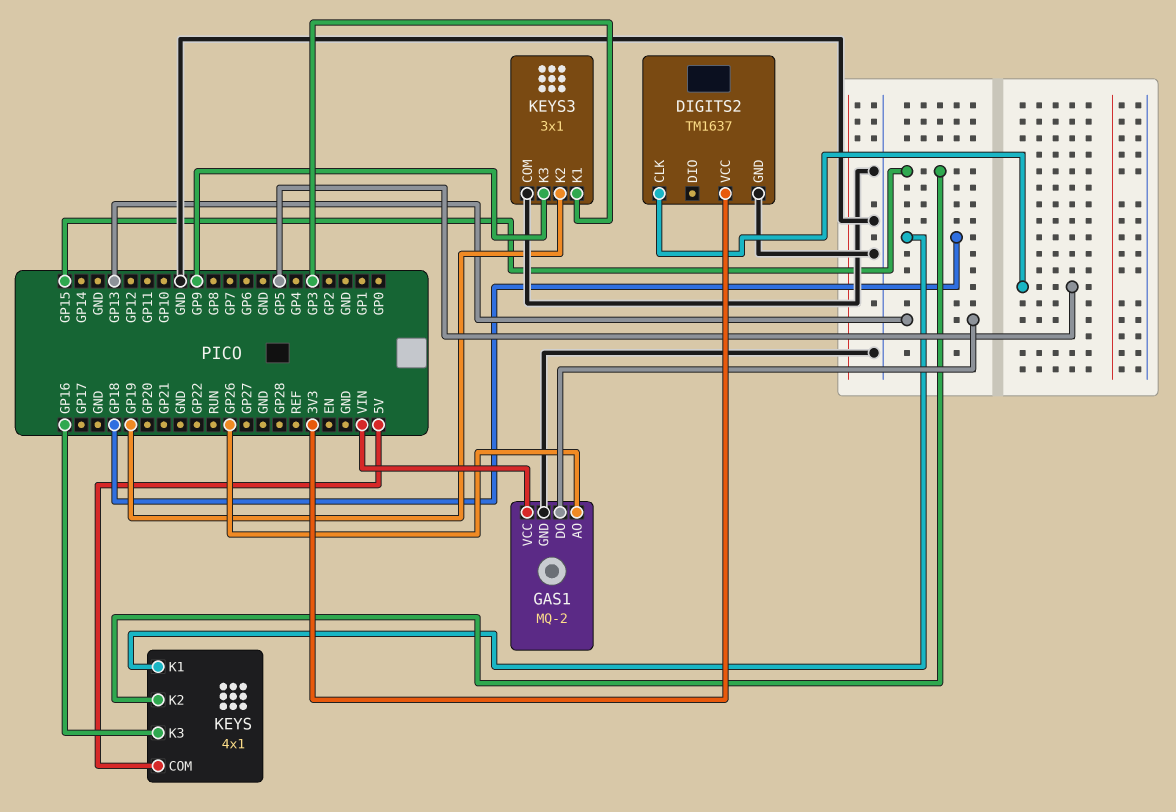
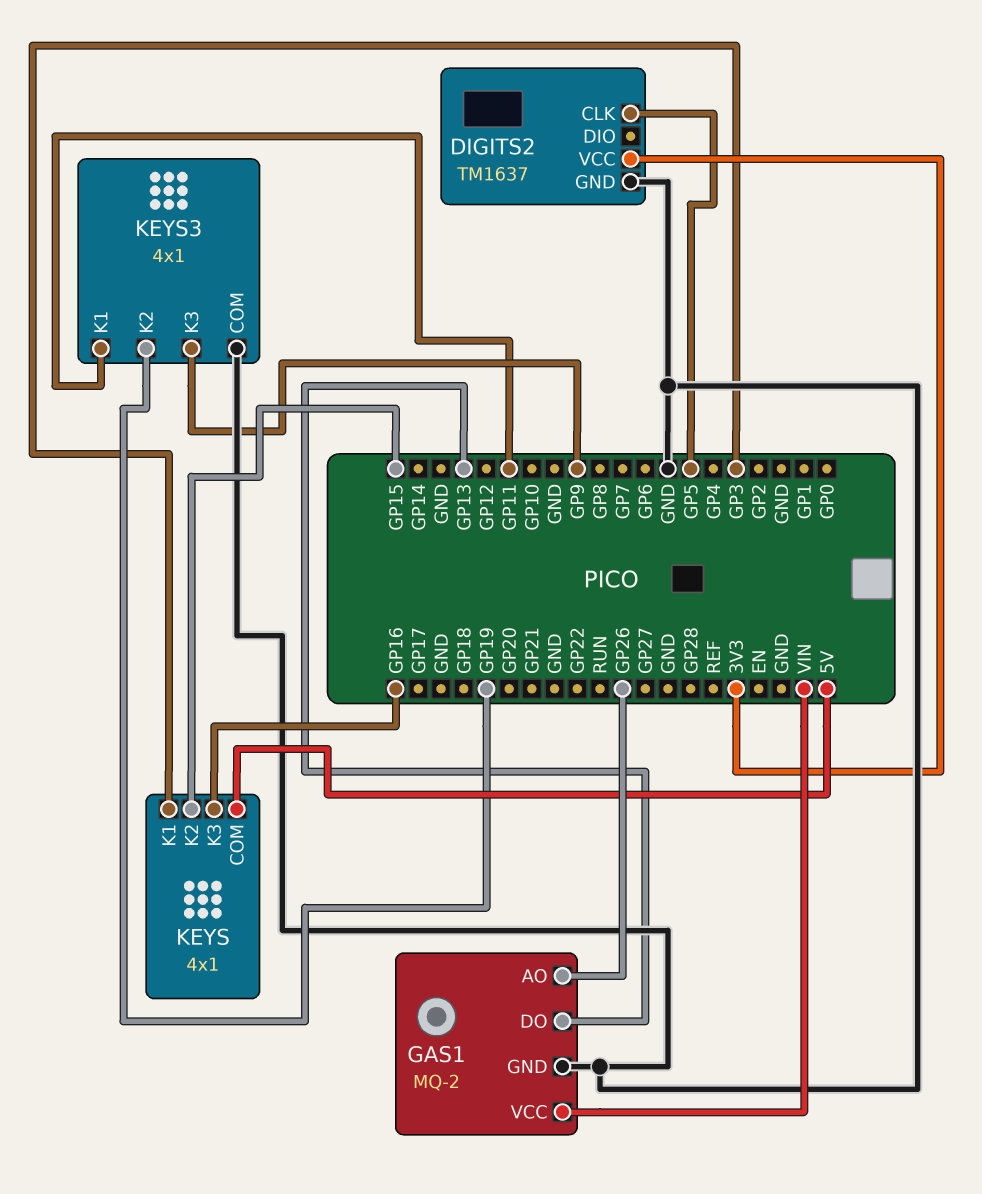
KEYS pin K1: GP18 -> GP3
KEYS3: 3x1 -> 4x1
KEYS3 pin K1: GP3 -> GP11

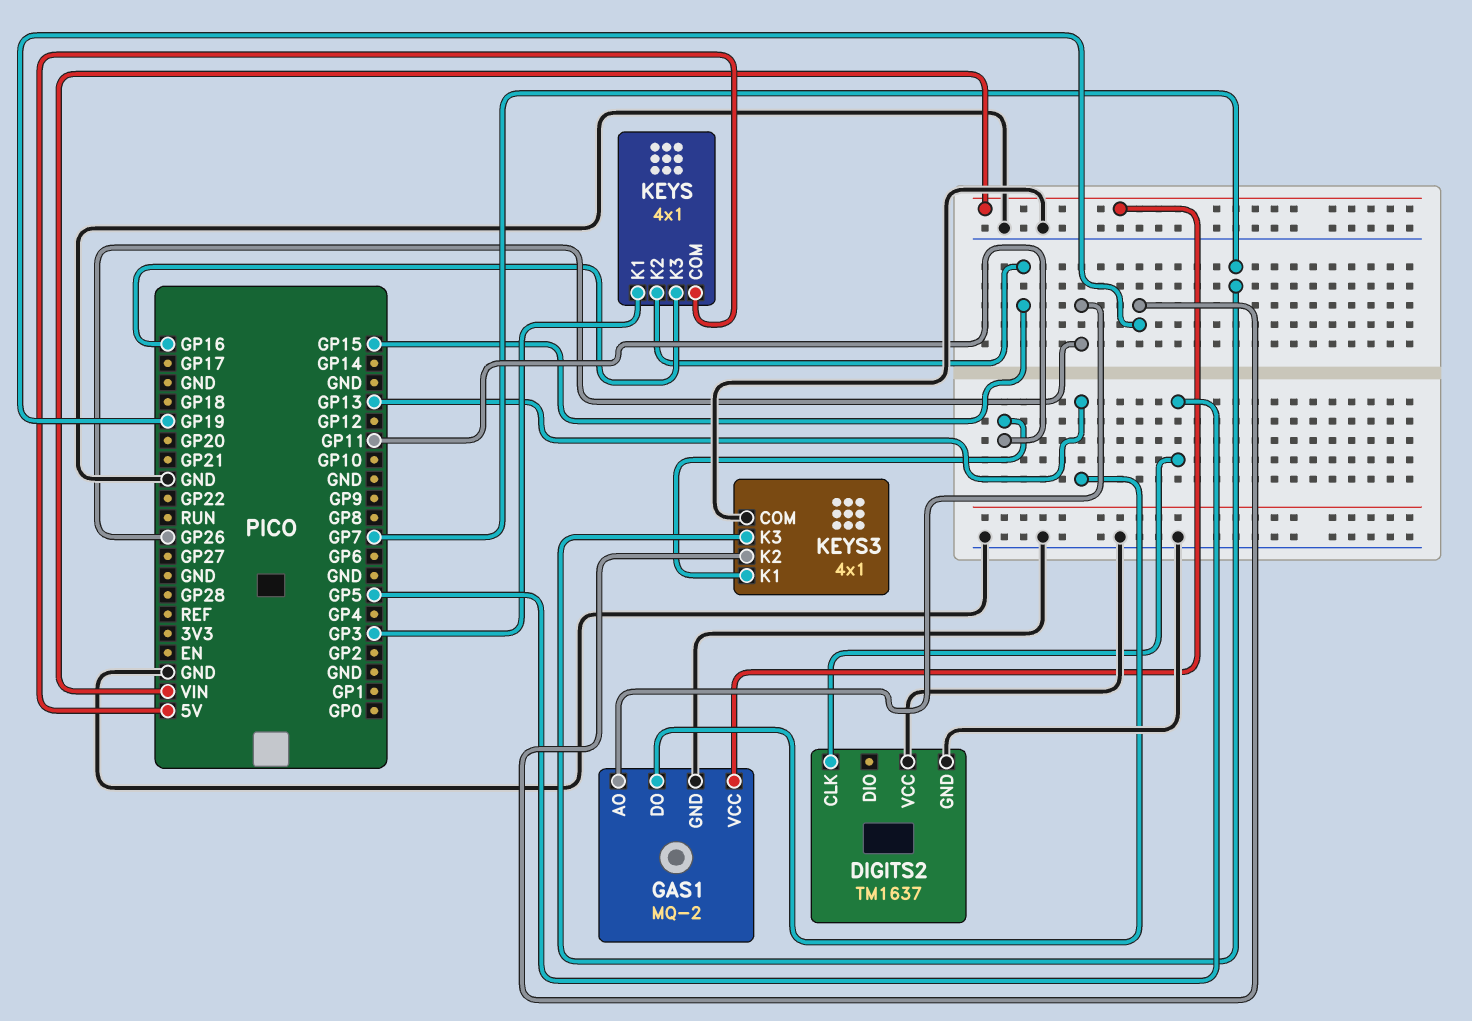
DIGITS2 pin VCC: 3V3 -> GND
KEYS3 pin K3: GP9 -> GP7

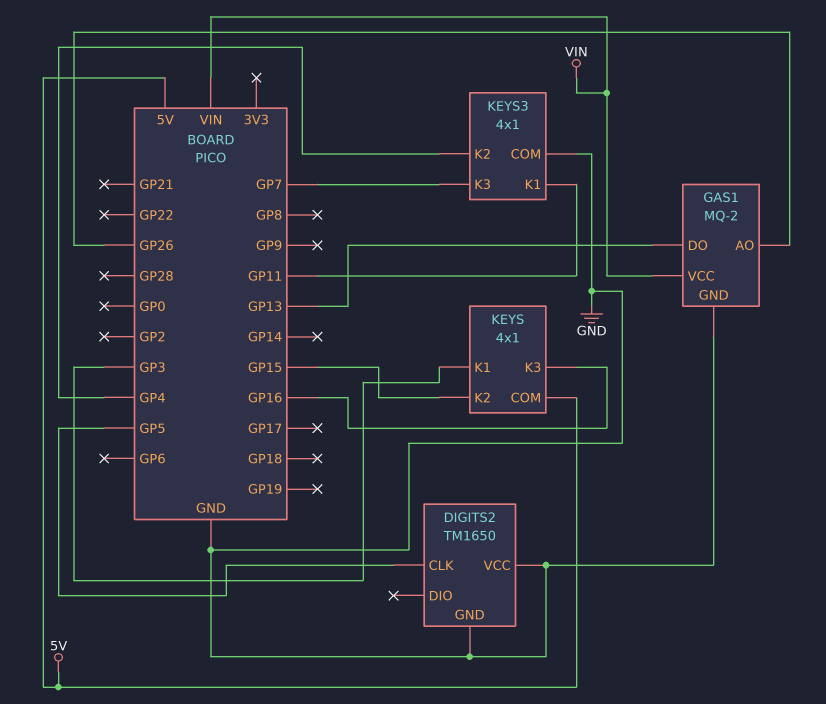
DIGITS2: TM1637 -> TM1650
KEYS3 pin K2: GP19 -> GP4

